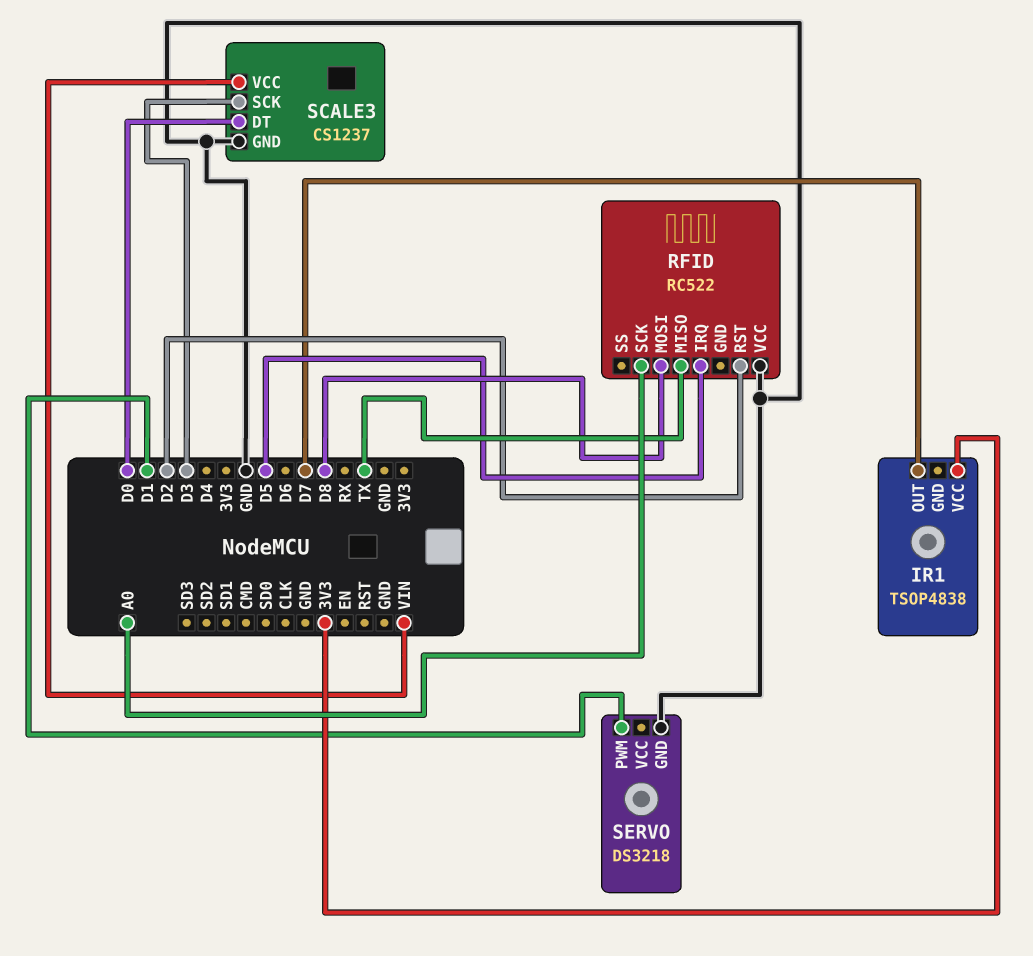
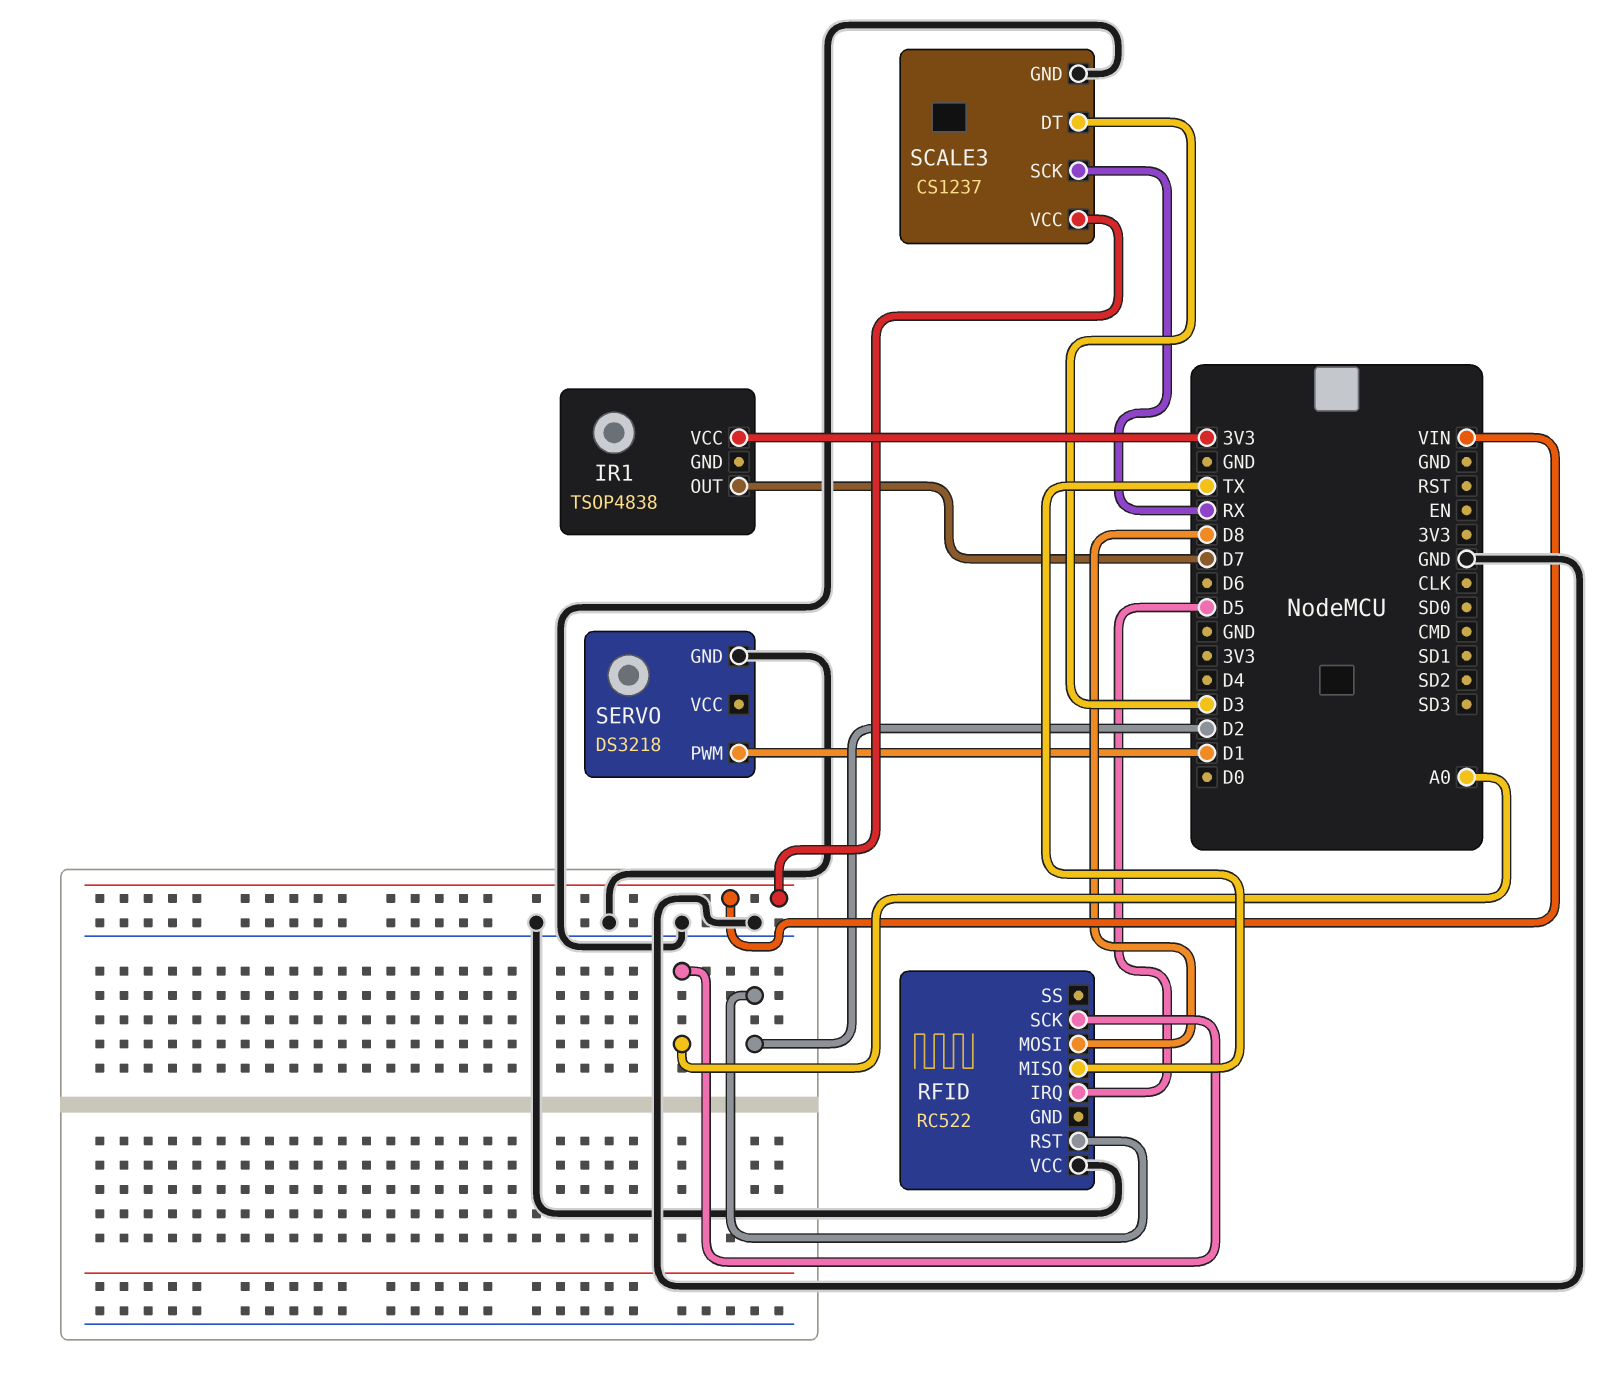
SCALE3 pin DT: D0 -> D3
SCALE3 pin SCK: D3 -> RX

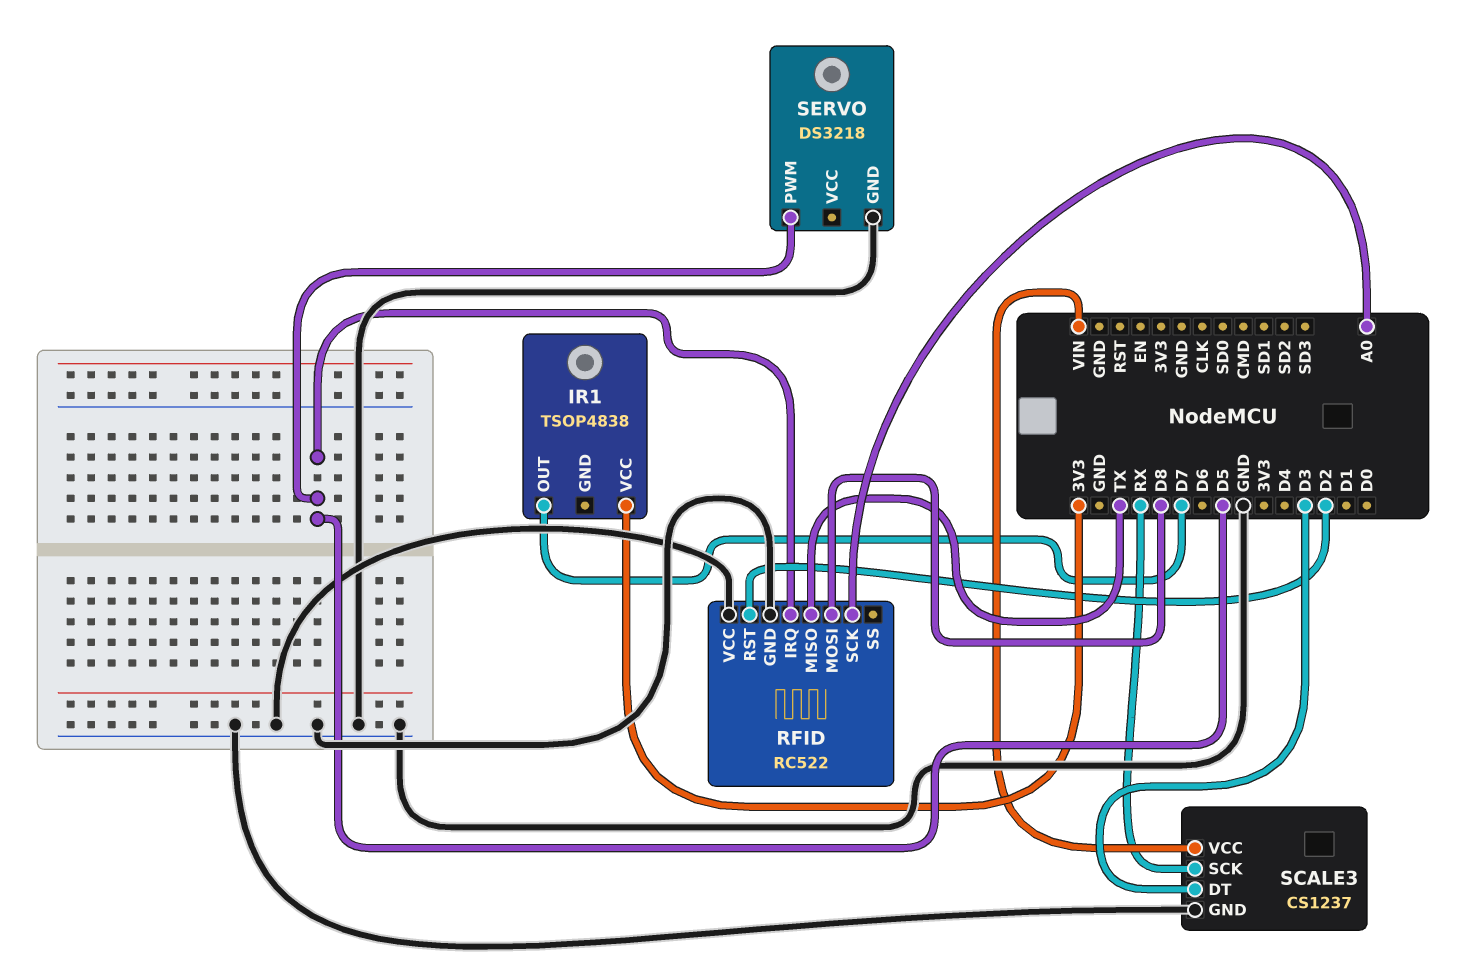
RFID pin GND: none -> GND
SERVO pin PWM: D1 -> D5

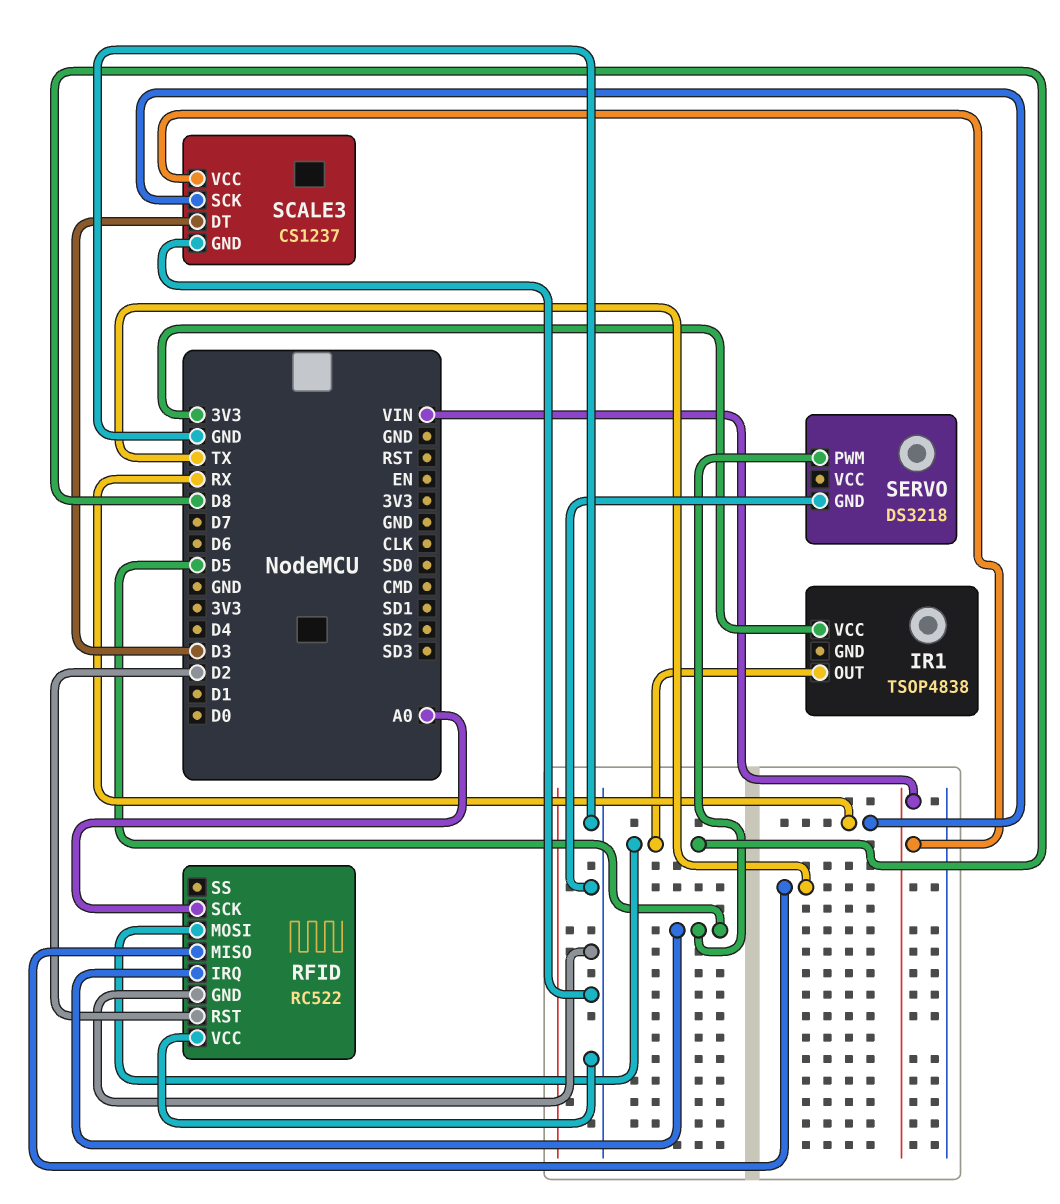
IR1 pin OUT: D7 -> D8

